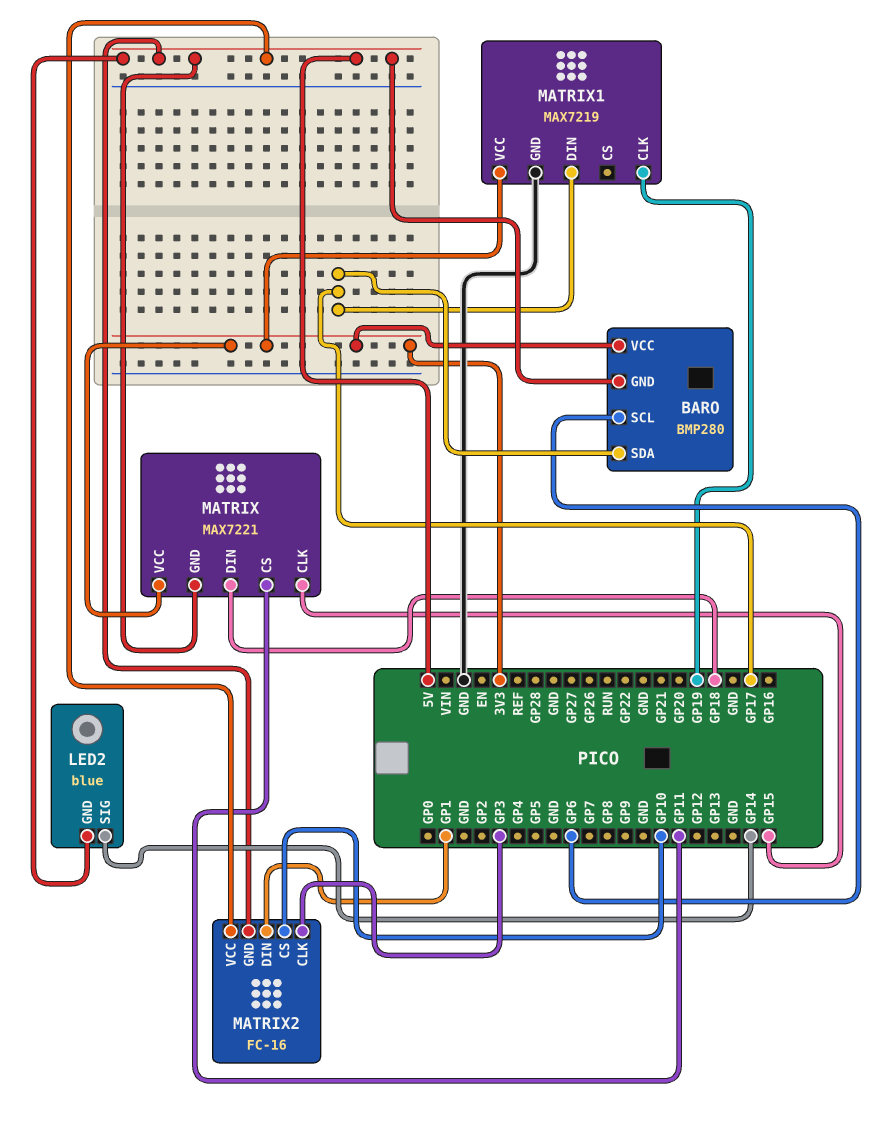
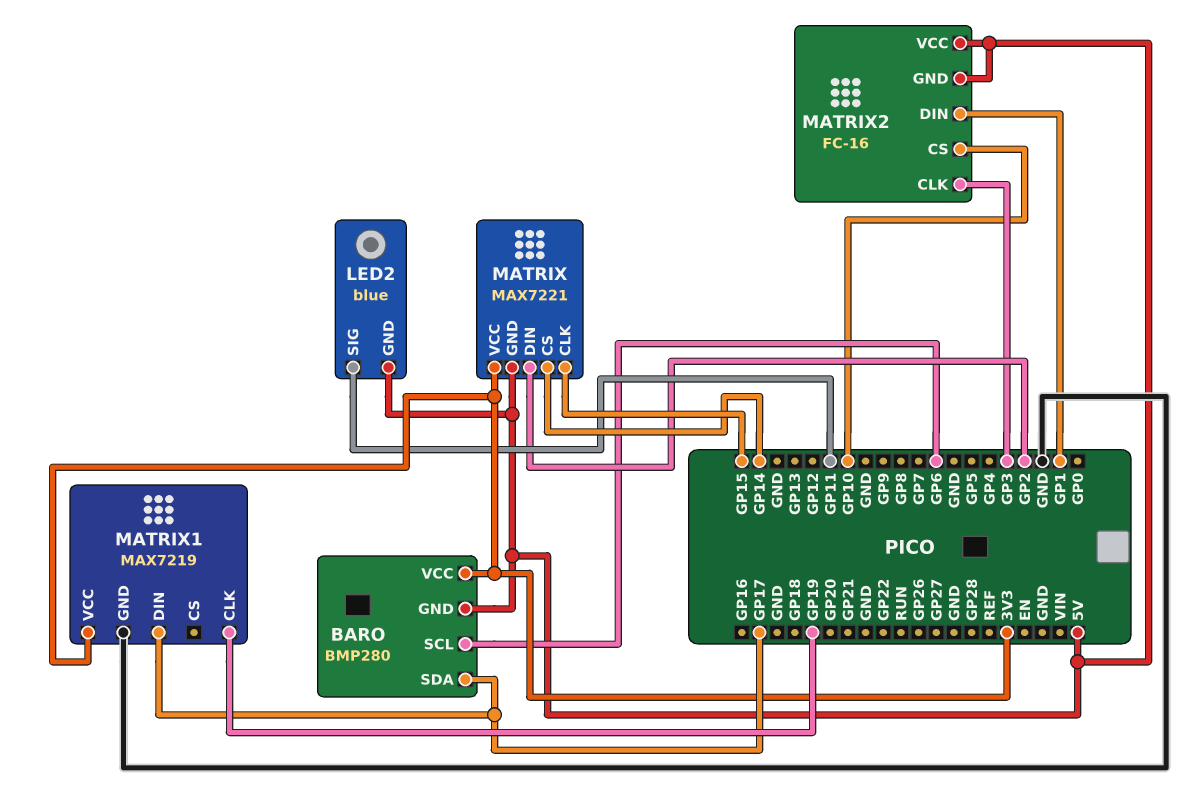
LED2 pin SIG: GP14 -> GP11
MATRIX pin CS: GP11 -> GP14
MATRIX pin DIN: GP18 -> GP2

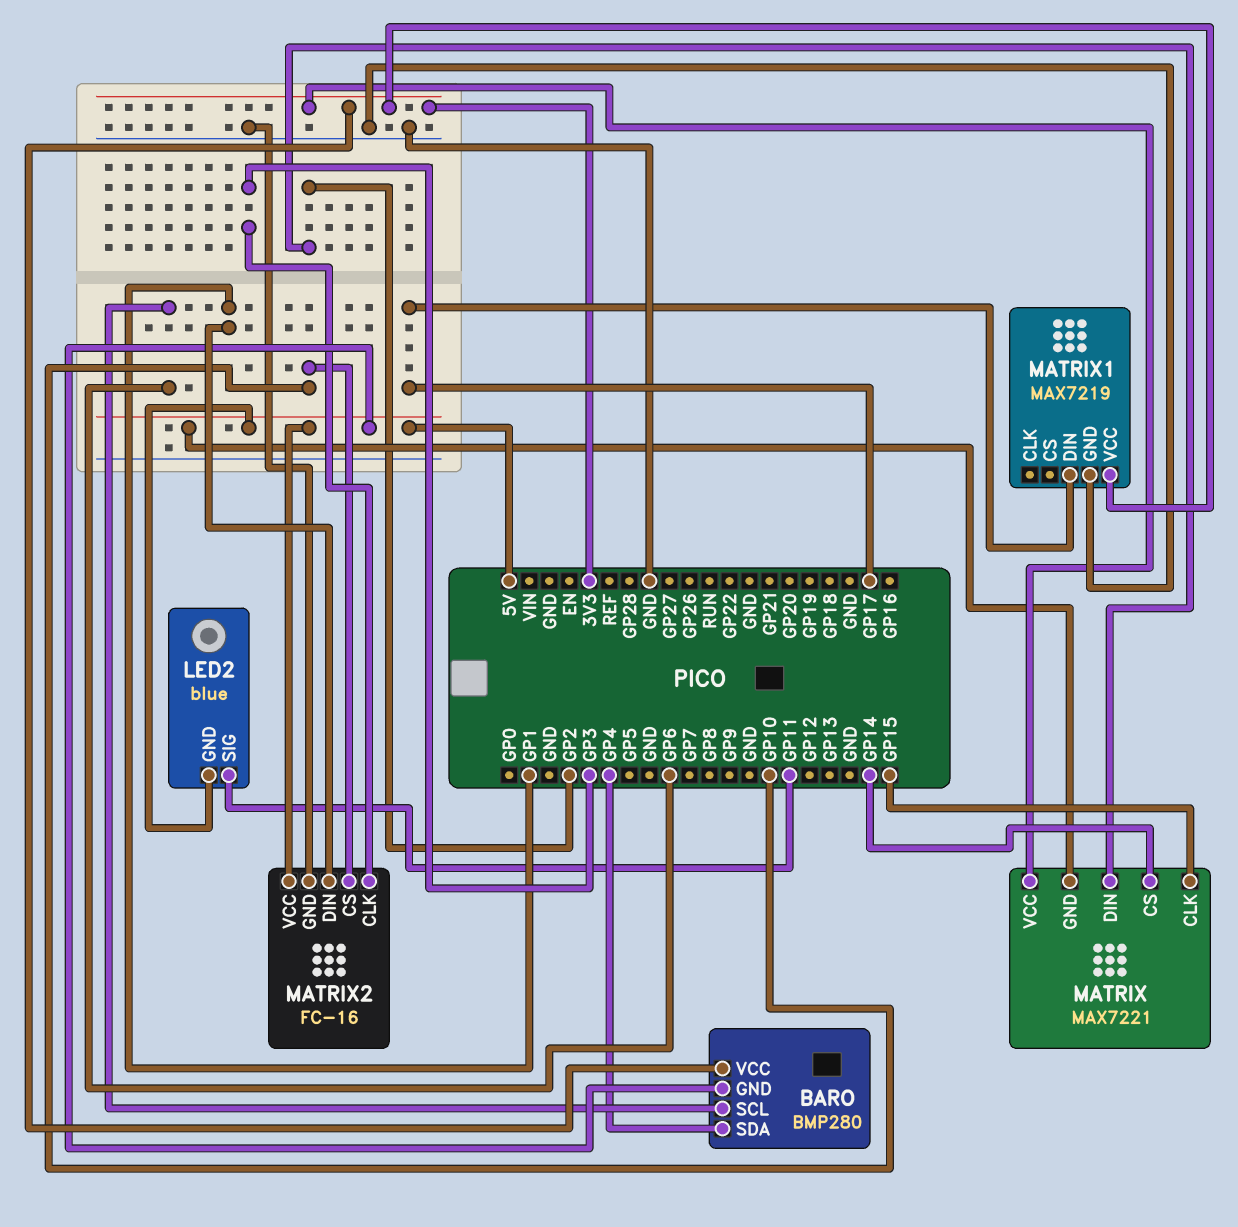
BARO pin SDA: GP17 -> GP4
MATRIX1 pin CLK: GP19 -> none
MATRIX2 pin GND: 5V -> GND

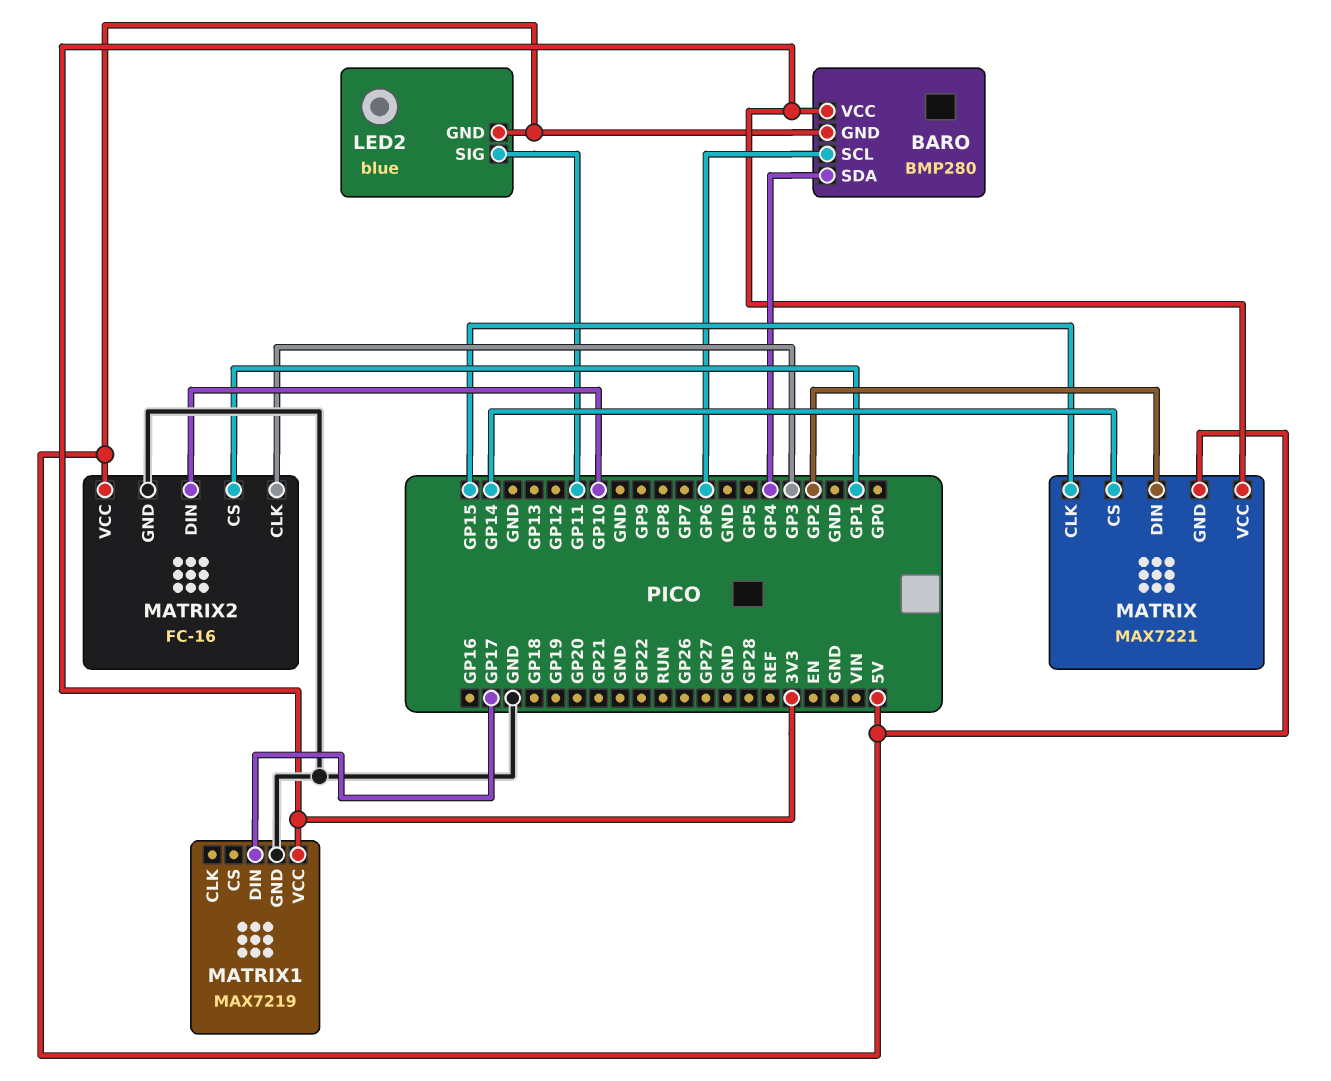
MATRIX2 pin CS: GP10 -> GP1
MATRIX2 pin DIN: GP1 -> GP10

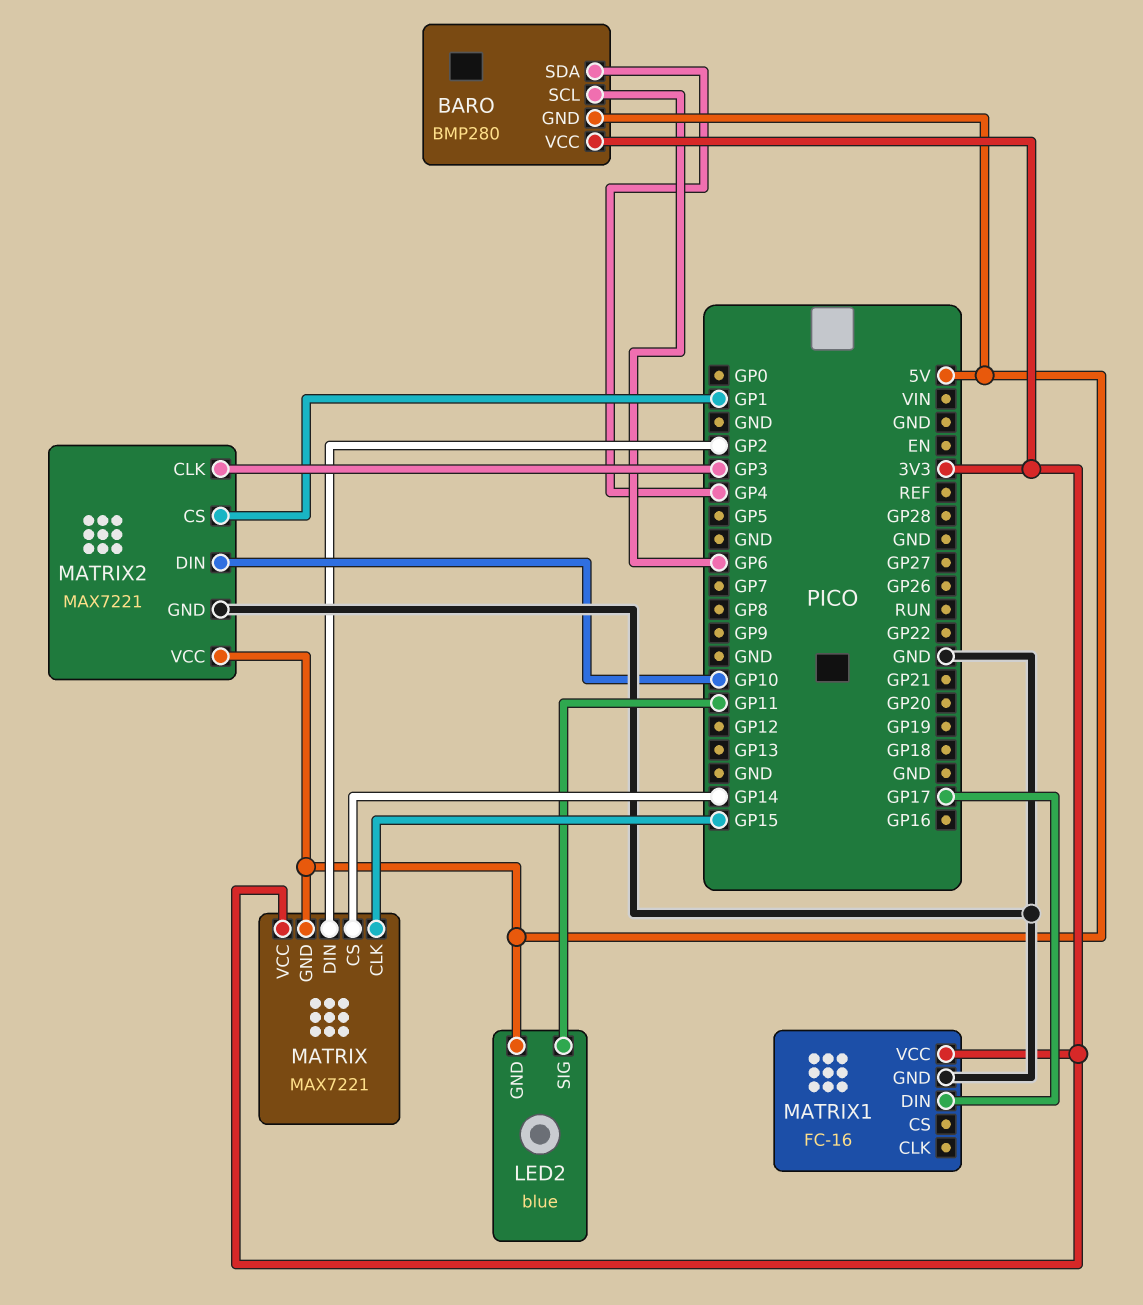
MATRIX1: MAX7219 -> FC-16
MATRIX2: FC-16 -> MAX7221

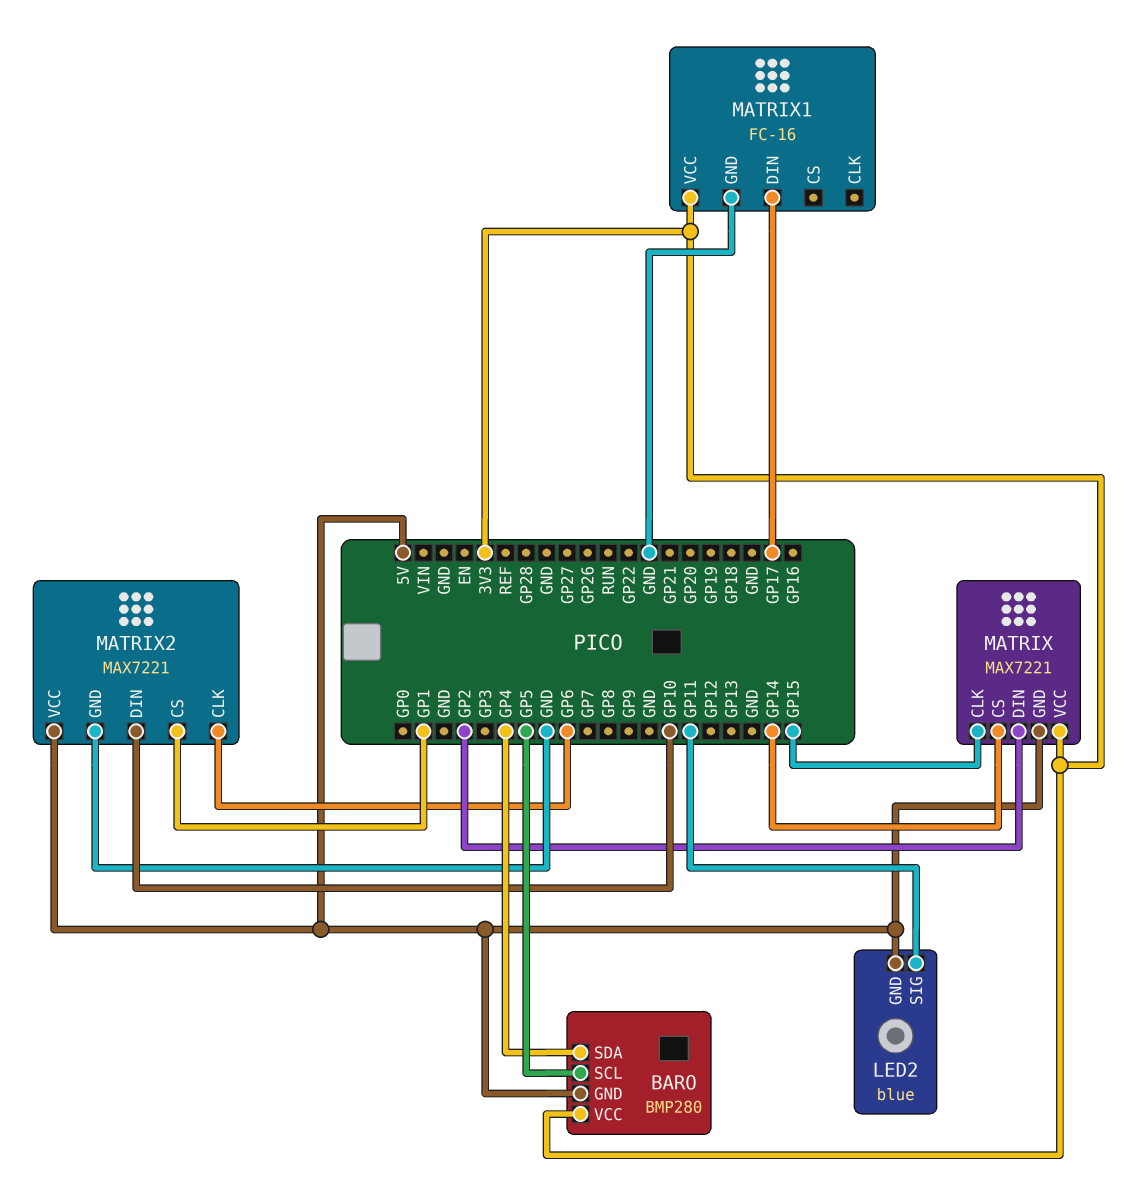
BARO pin SCL: GP6 -> GP5
MATRIX2 pin CLK: GP3 -> GP6

